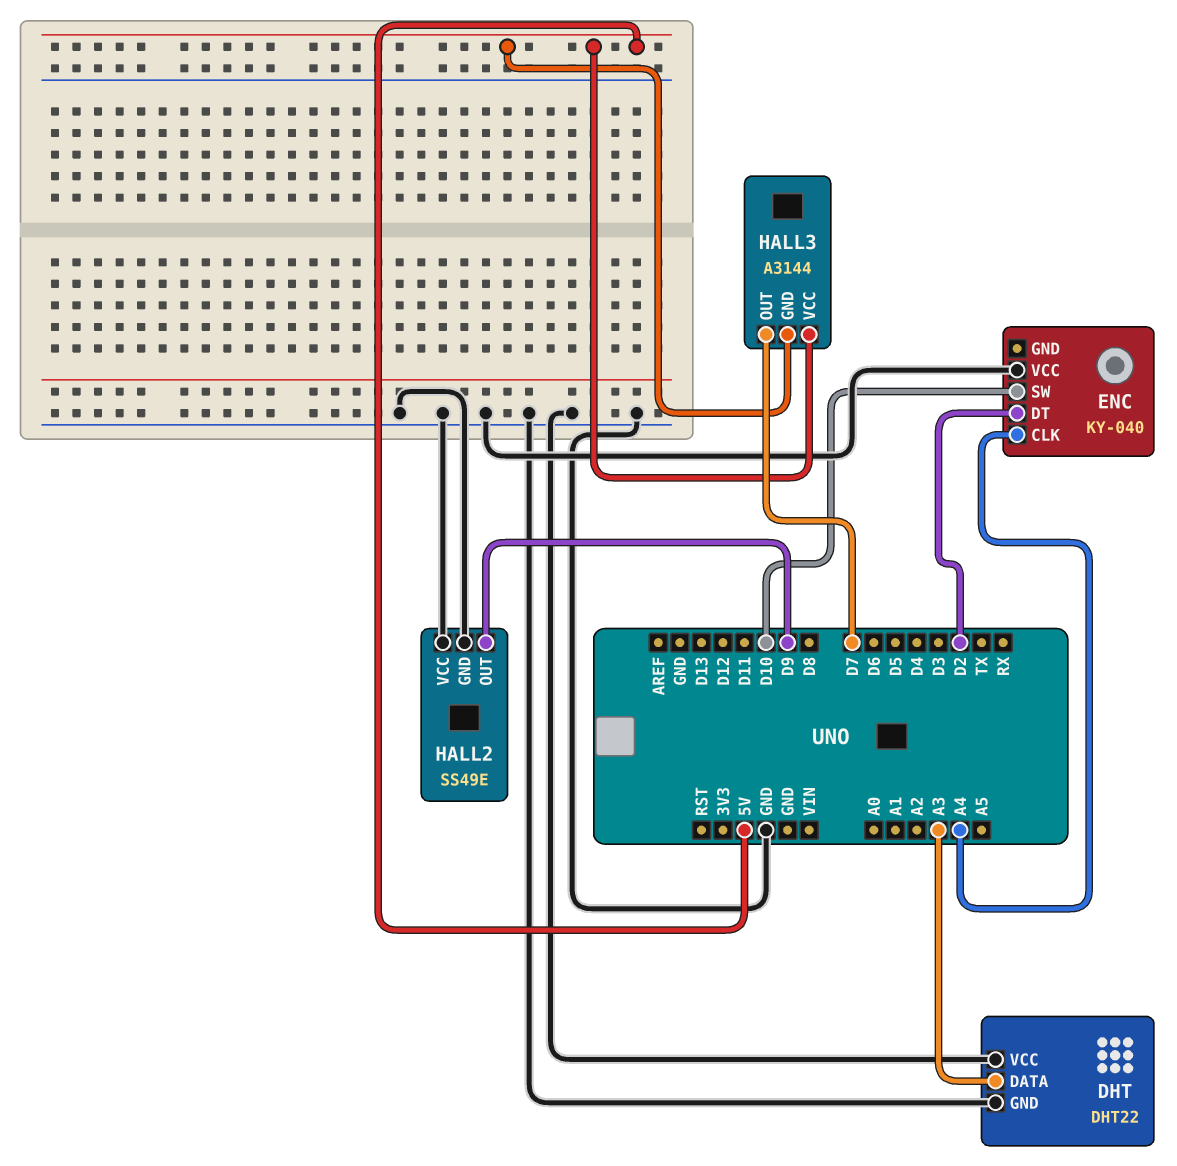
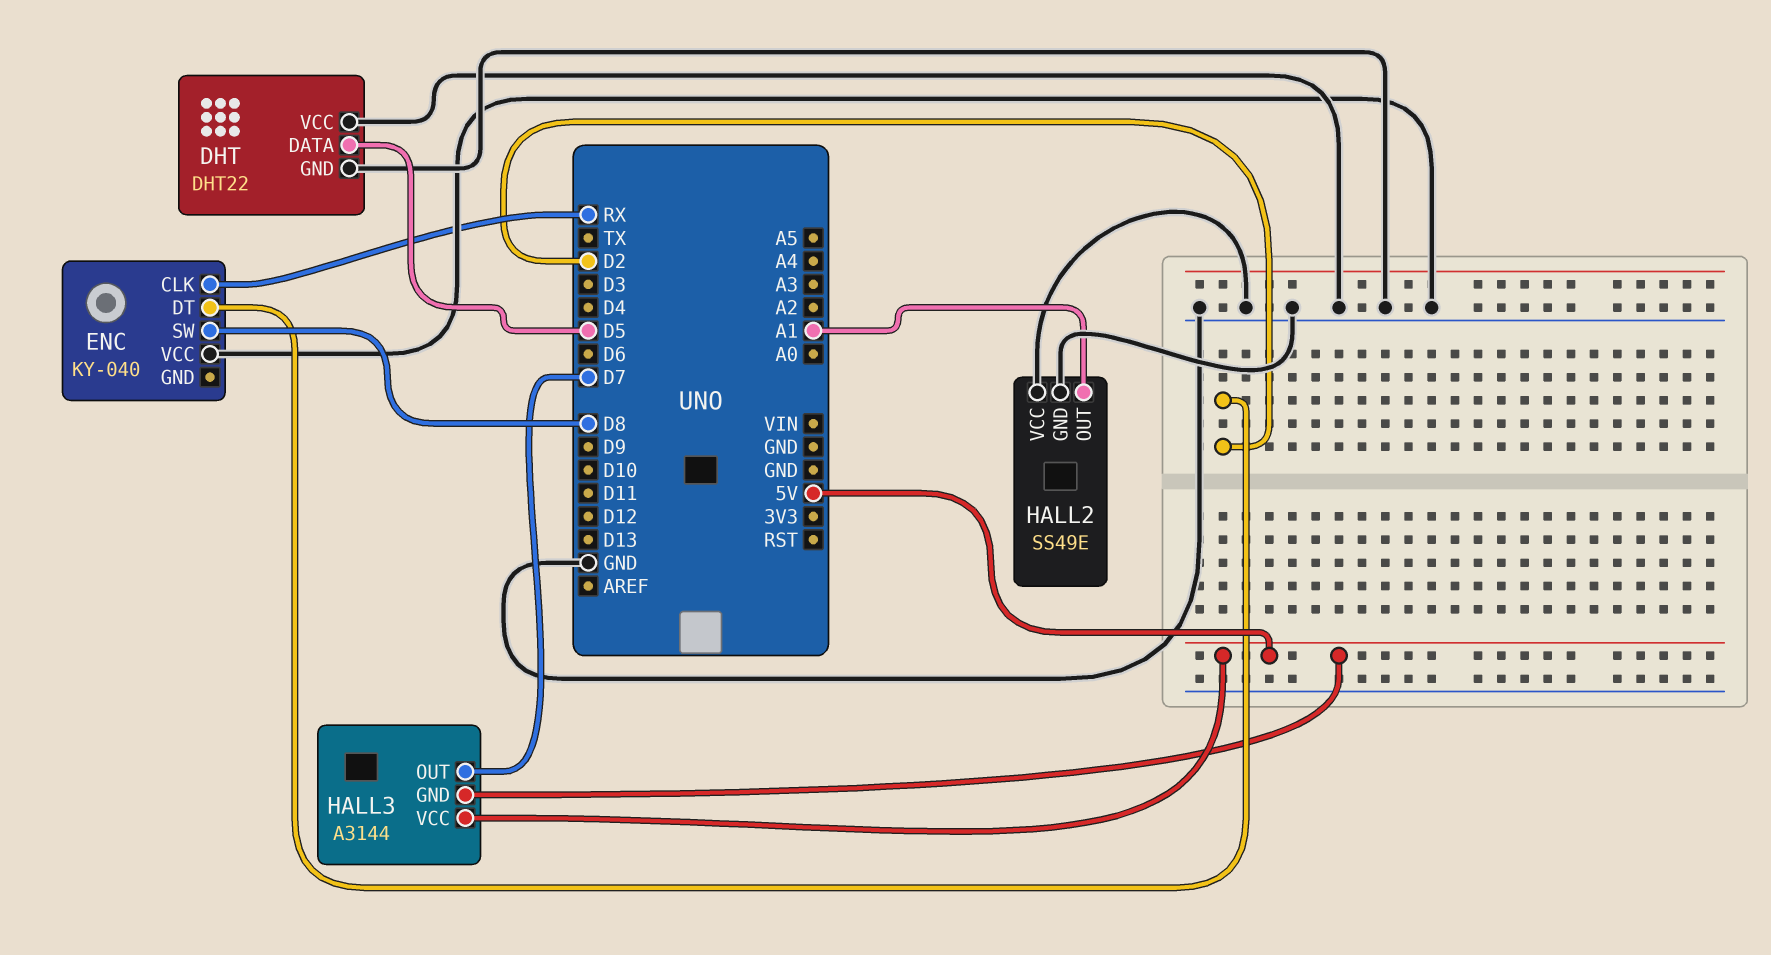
DHT pin DATA: A3 -> D5
ENC pin CLK: A4 -> RX
ENC pin SW: D10 -> D8
HALL2 pin OUT: D9 -> A1

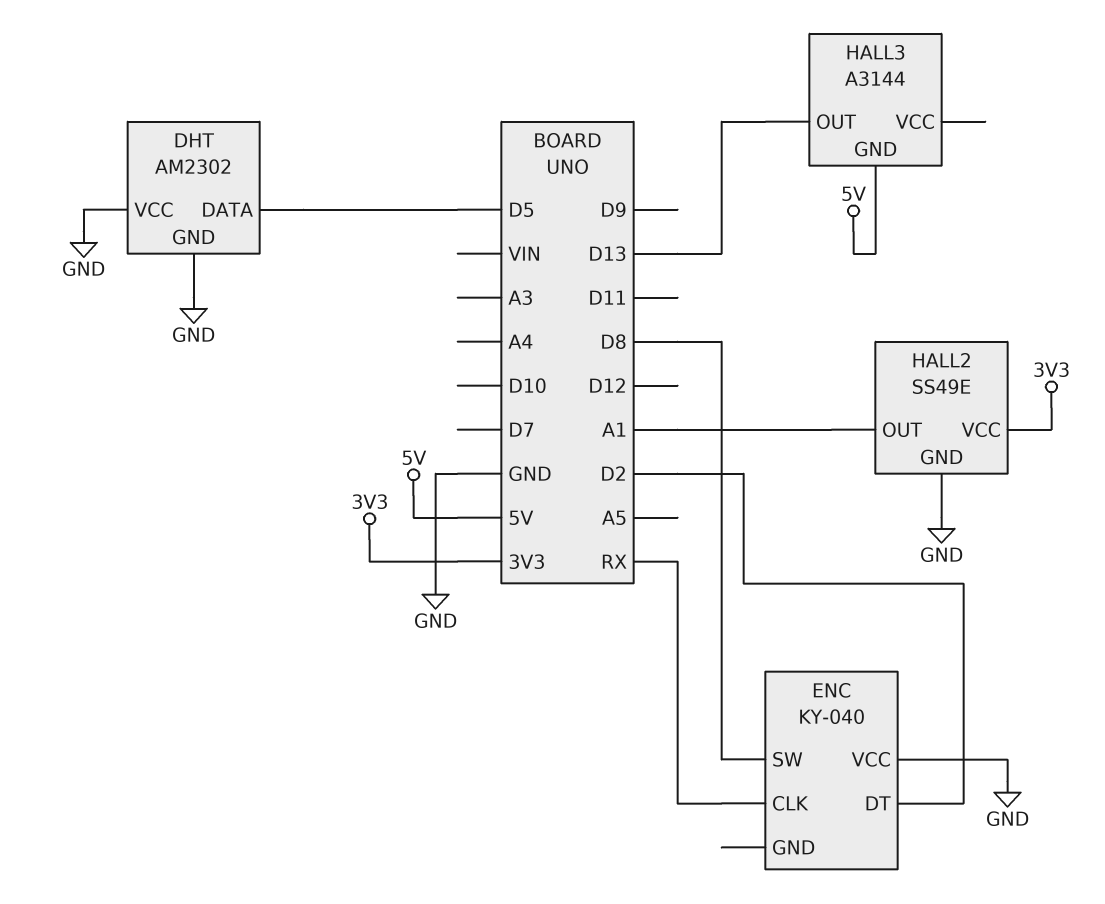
DHT: DHT22 -> AM2302
HALL2 pin VCC: GND -> 3V3
HALL3 pin OUT: D7 -> D13
HALL3 pin VCC: 5V -> none

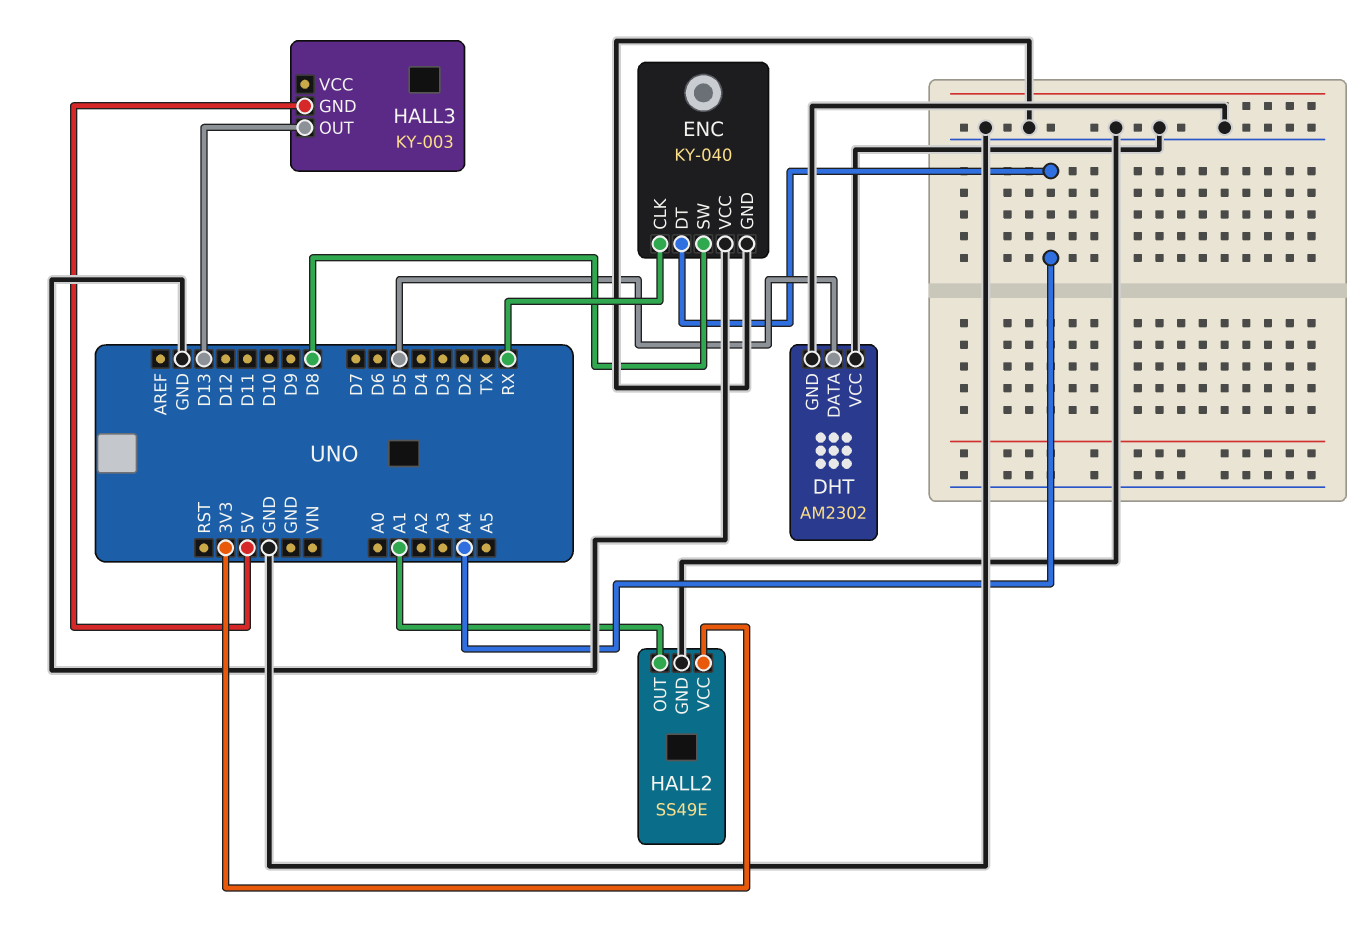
ENC pin DT: D2 -> A4
ENC pin GND: none -> GND
HALL3: A3144 -> KY-003

